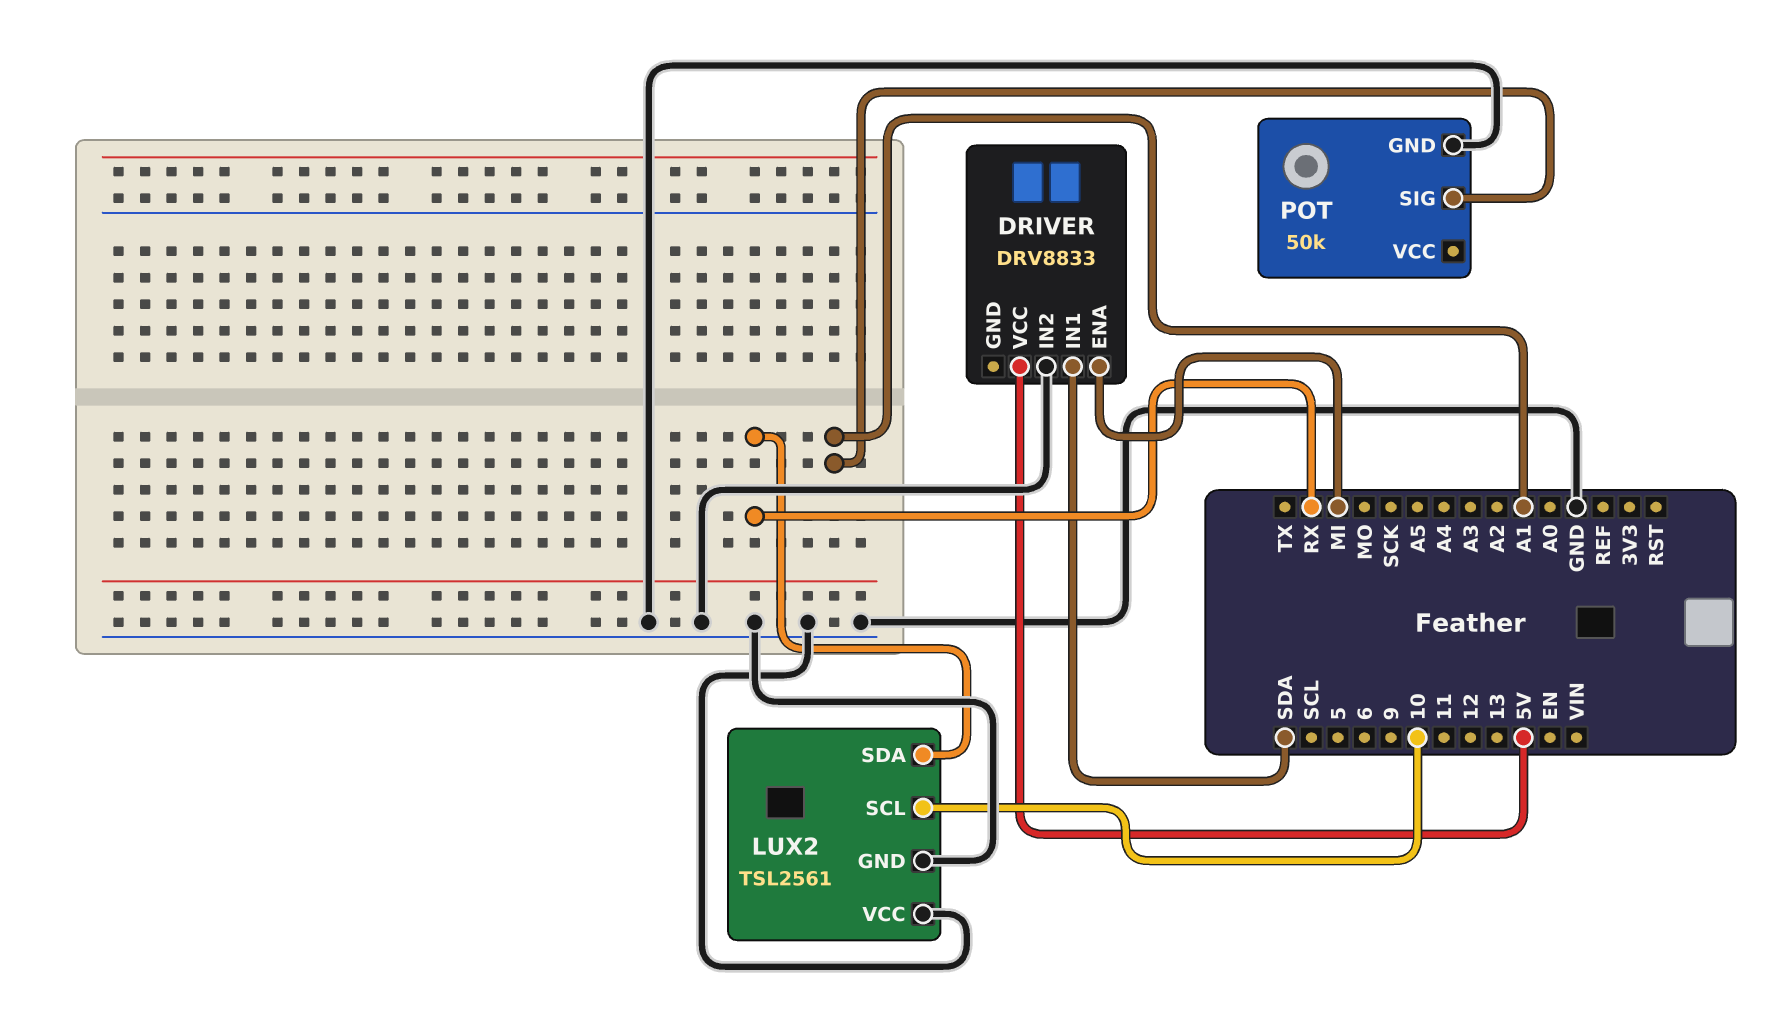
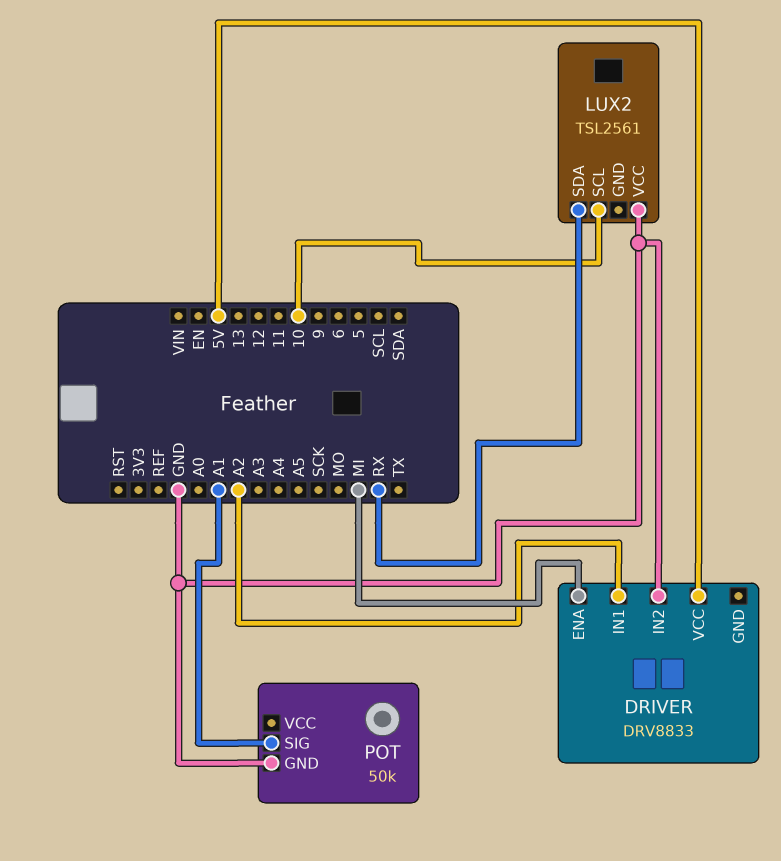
DRIVER pin IN1: SDA -> A2
LUX2 pin GND: GND -> none

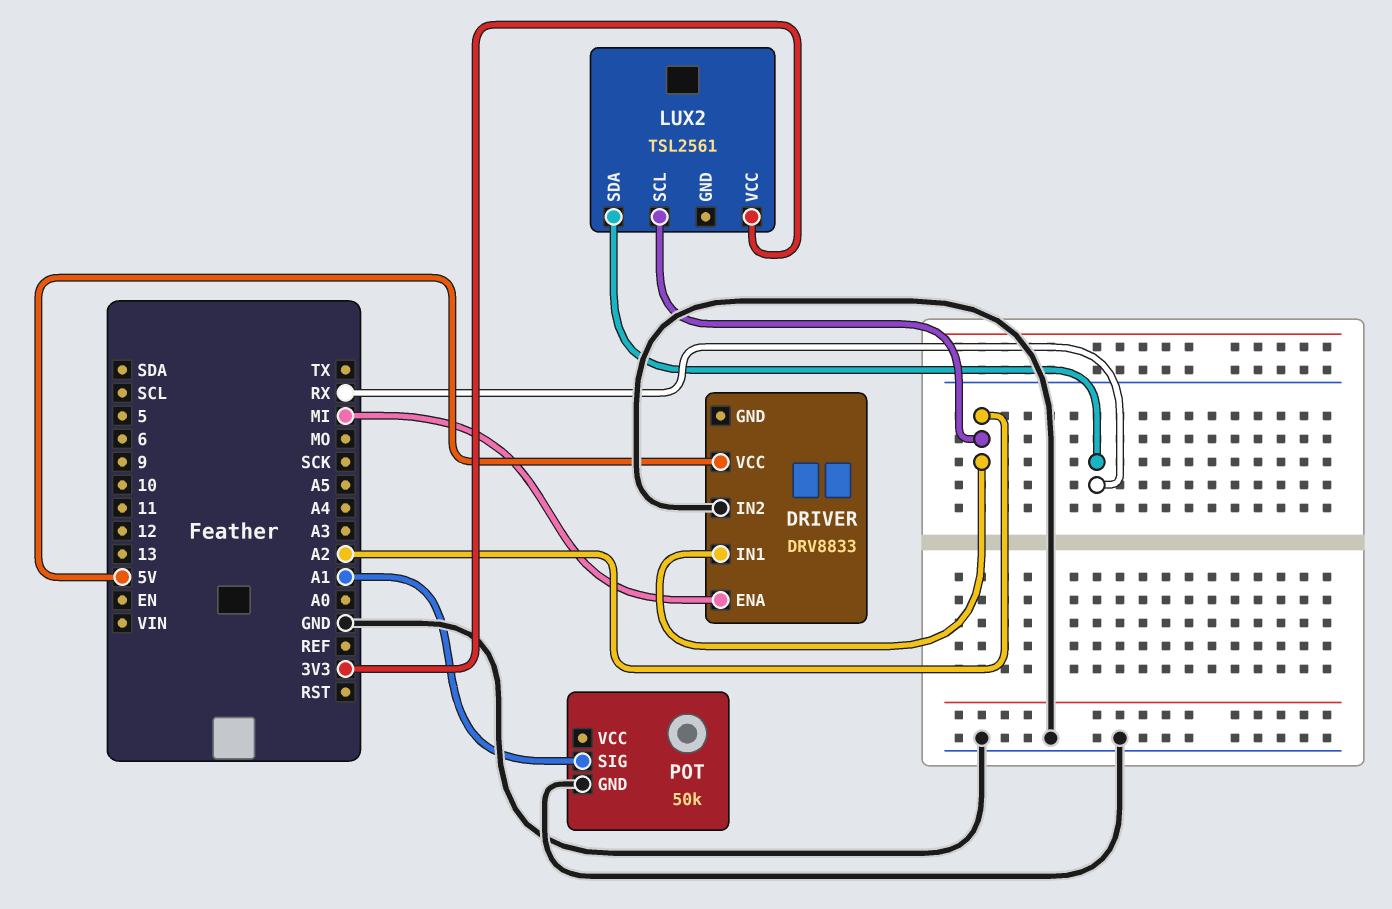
LUX2 pin SCL: 10 -> A2
LUX2 pin VCC: GND -> 3V3

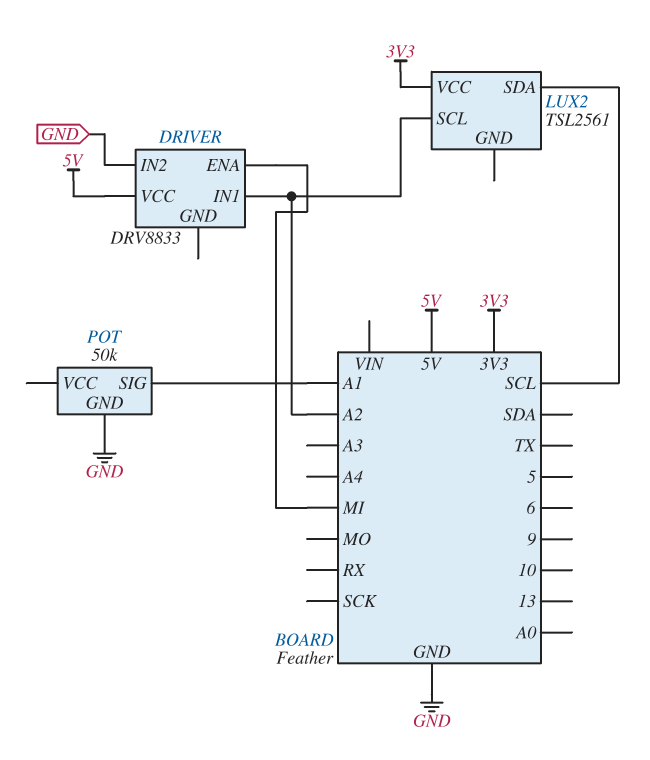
LUX2 pin SDA: RX -> SCL

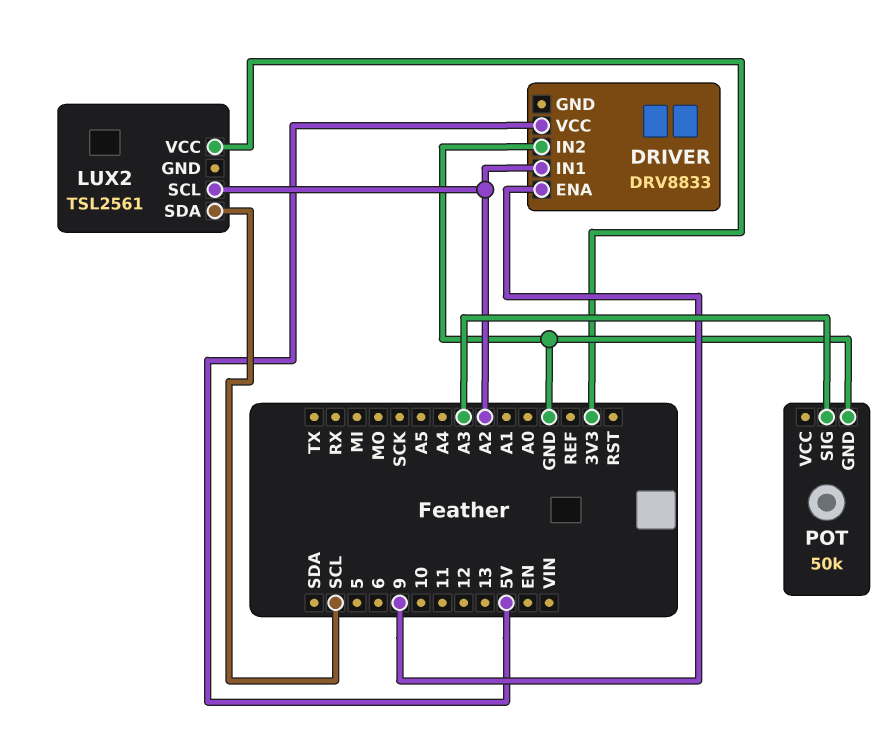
DRIVER pin ENA: MI -> 9
POT pin SIG: A1 -> A3

